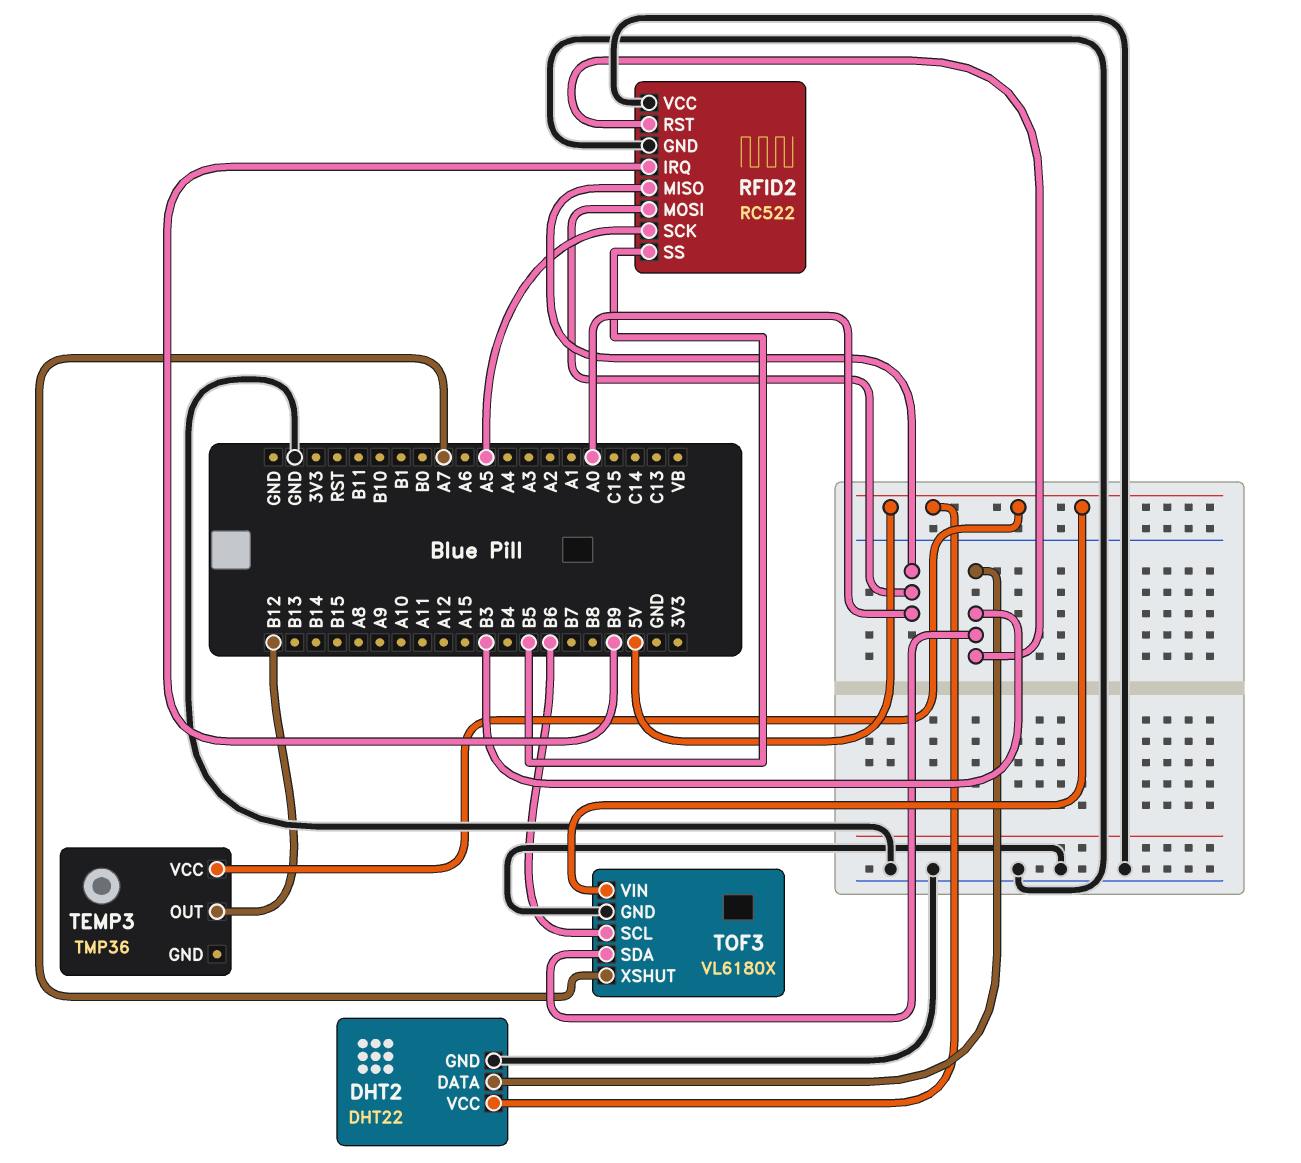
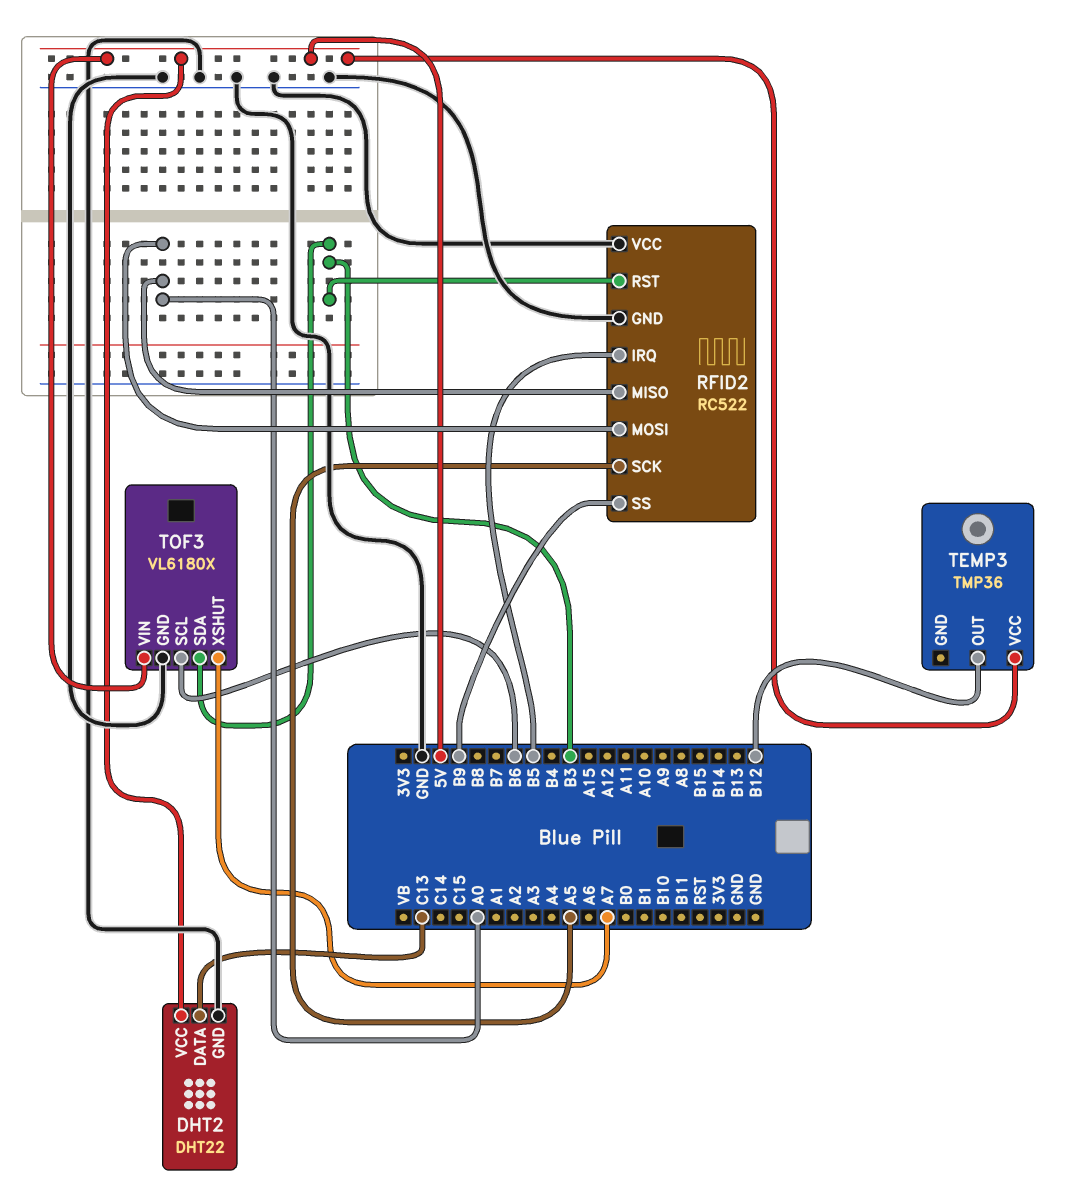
DHT2 pin DATA: B3 -> C13
RFID2 pin IRQ: B9 -> B5
RFID2 pin SS: B5 -> B9

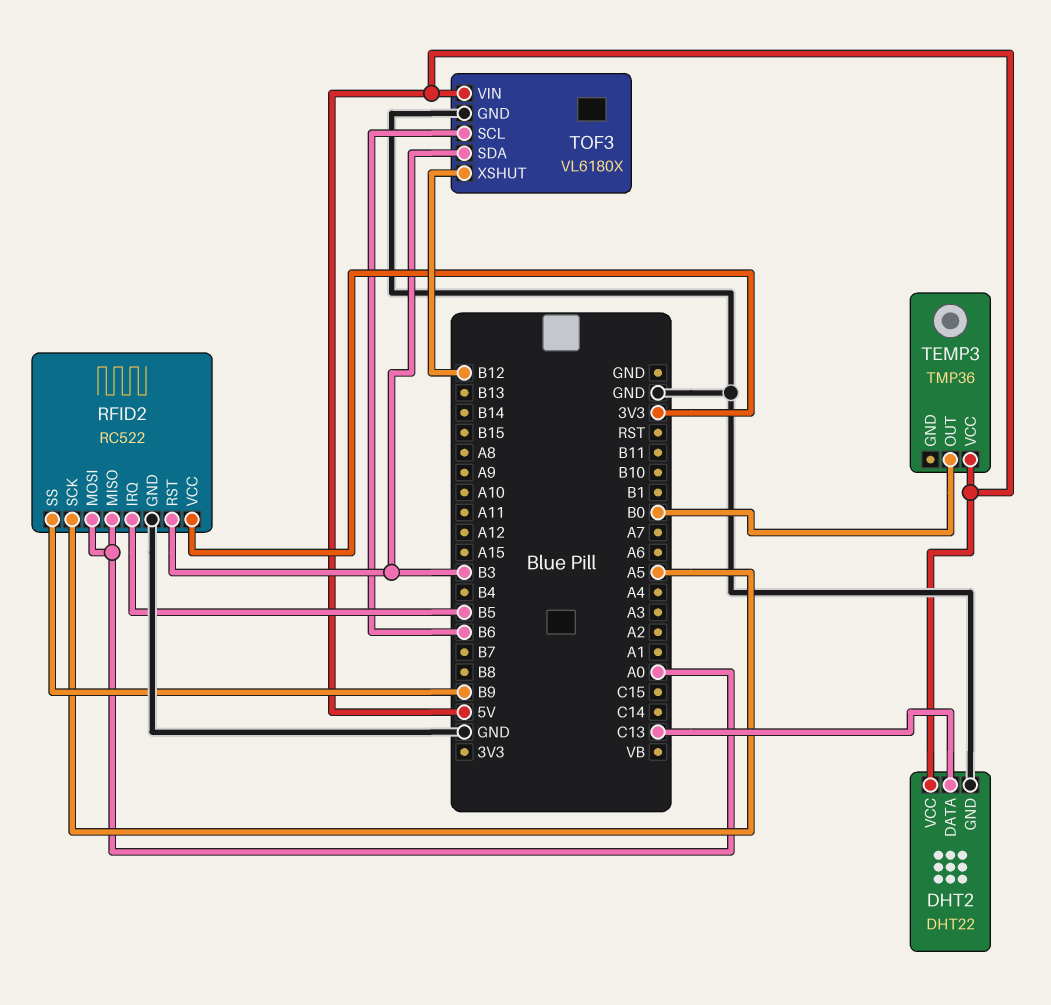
RFID2 pin VCC: GND -> 3V3
TEMP3 pin OUT: B12 -> B0
TOF3 pin XSHUT: A7 -> B12

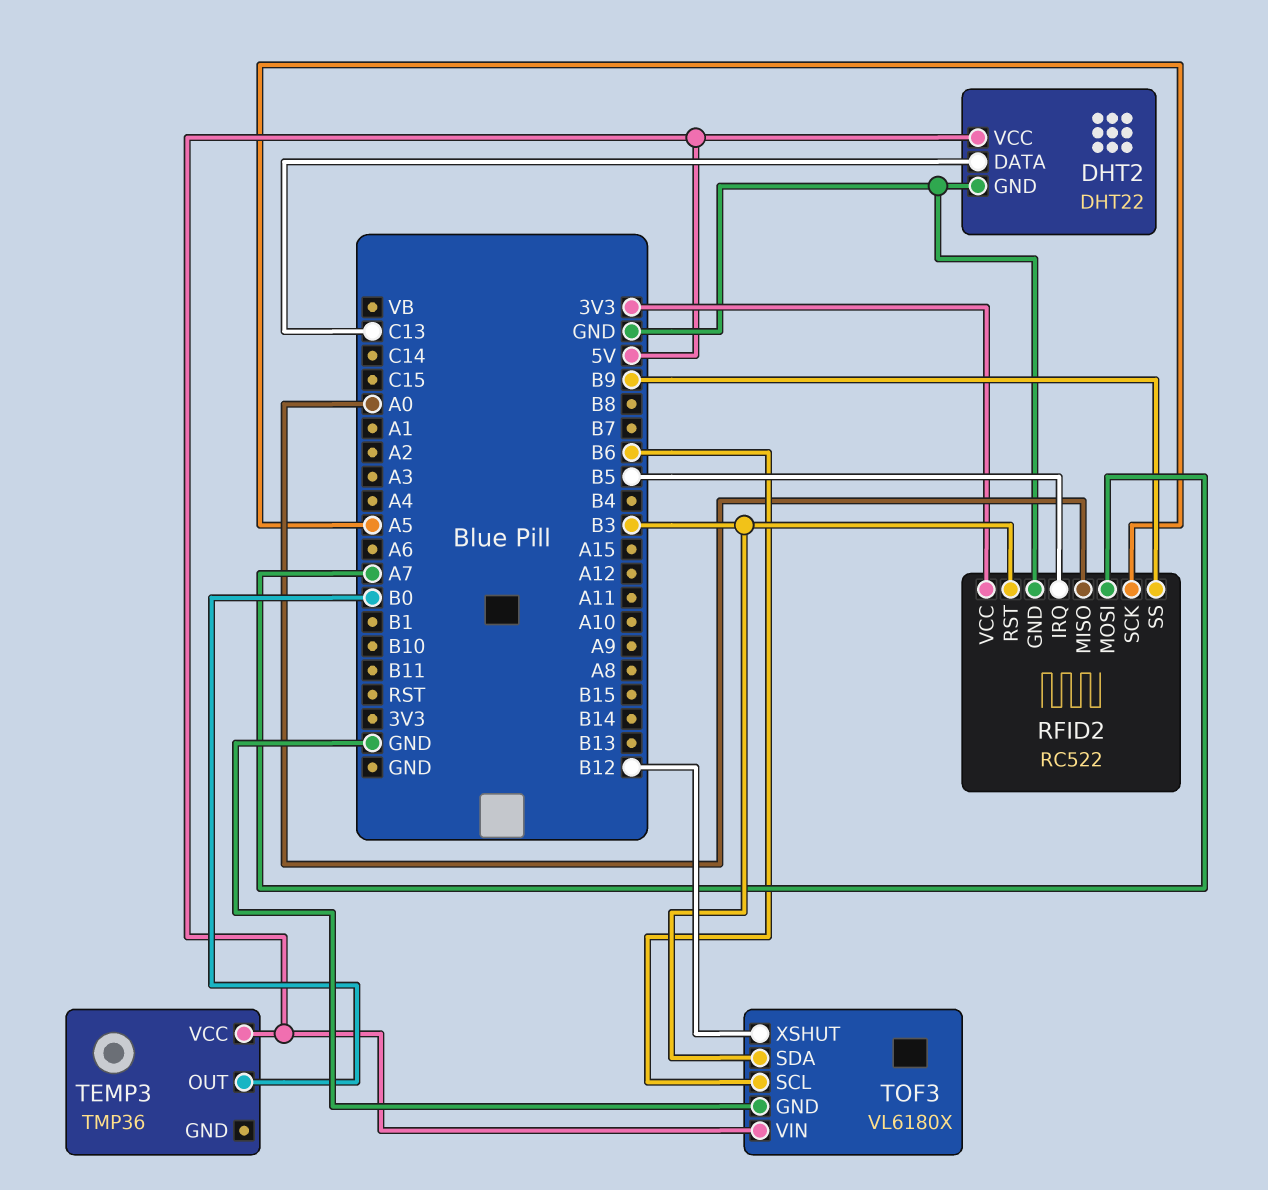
RFID2 pin MOSI: A0 -> A7

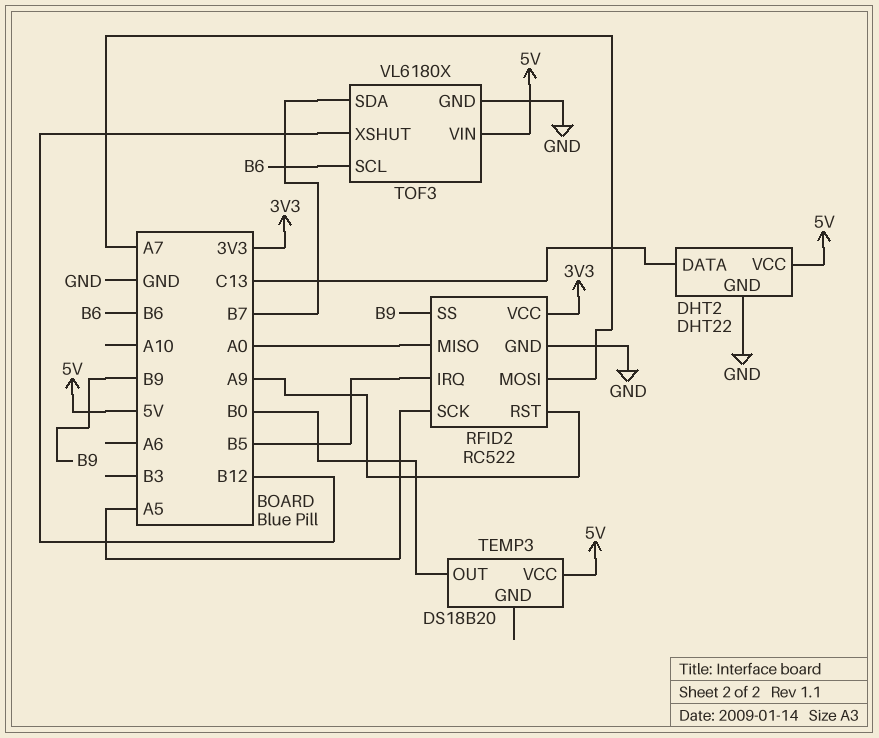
RFID2 pin RST: B3 -> A9
TEMP3: TMP36 -> DS18B20
TOF3 pin SDA: B3 -> B7

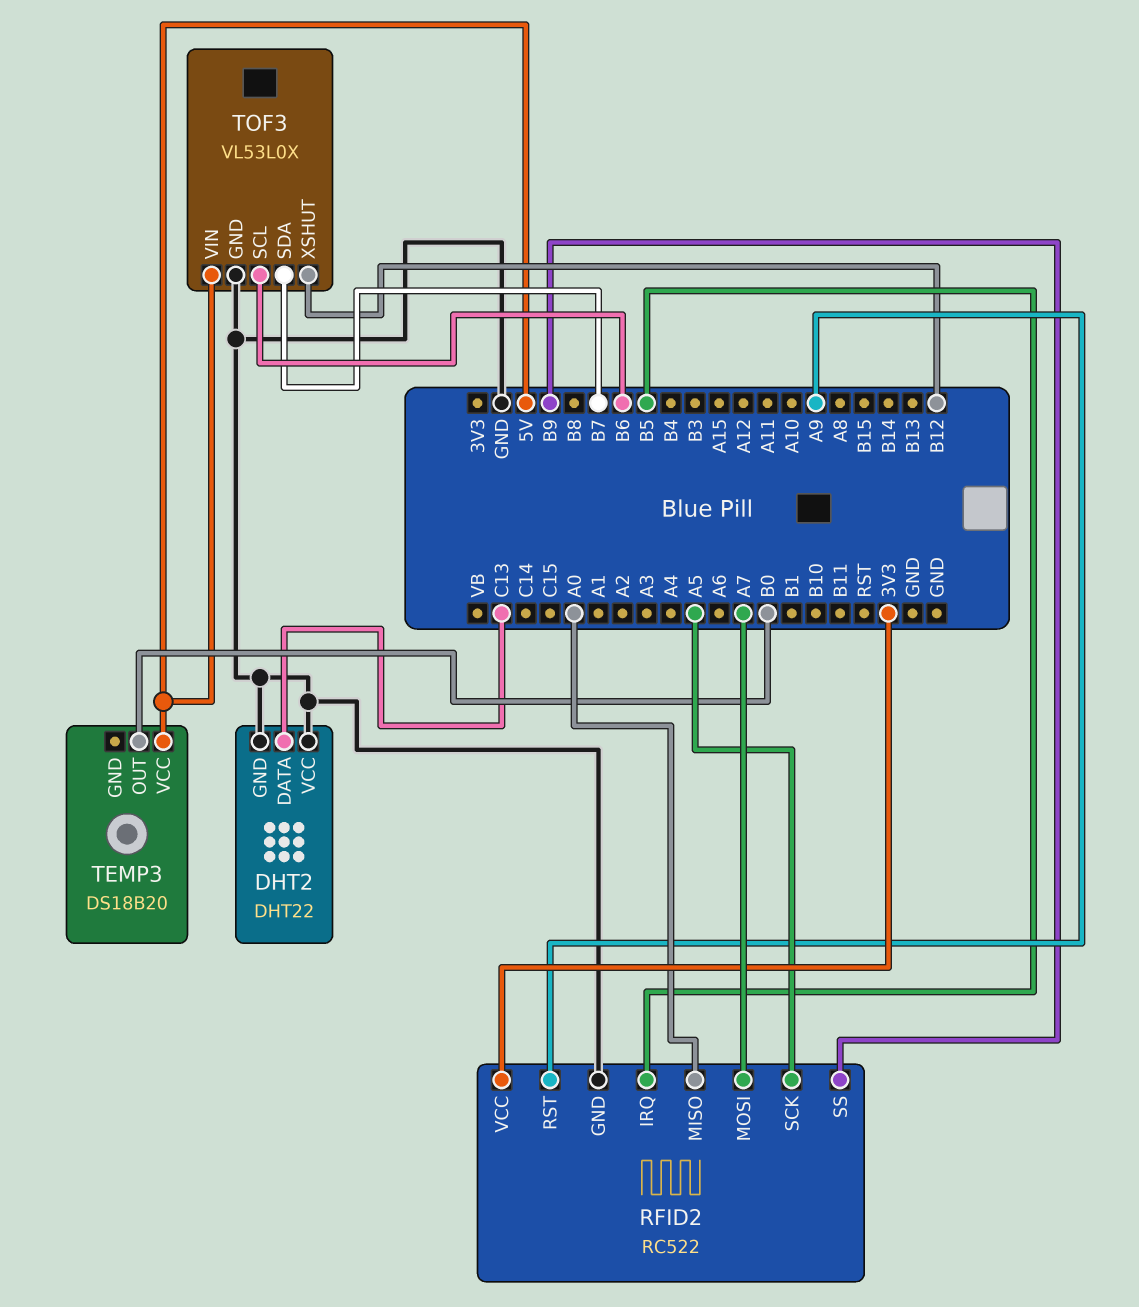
DHT2 pin VCC: 5V -> GND
TOF3: VL6180X -> VL53L0X

